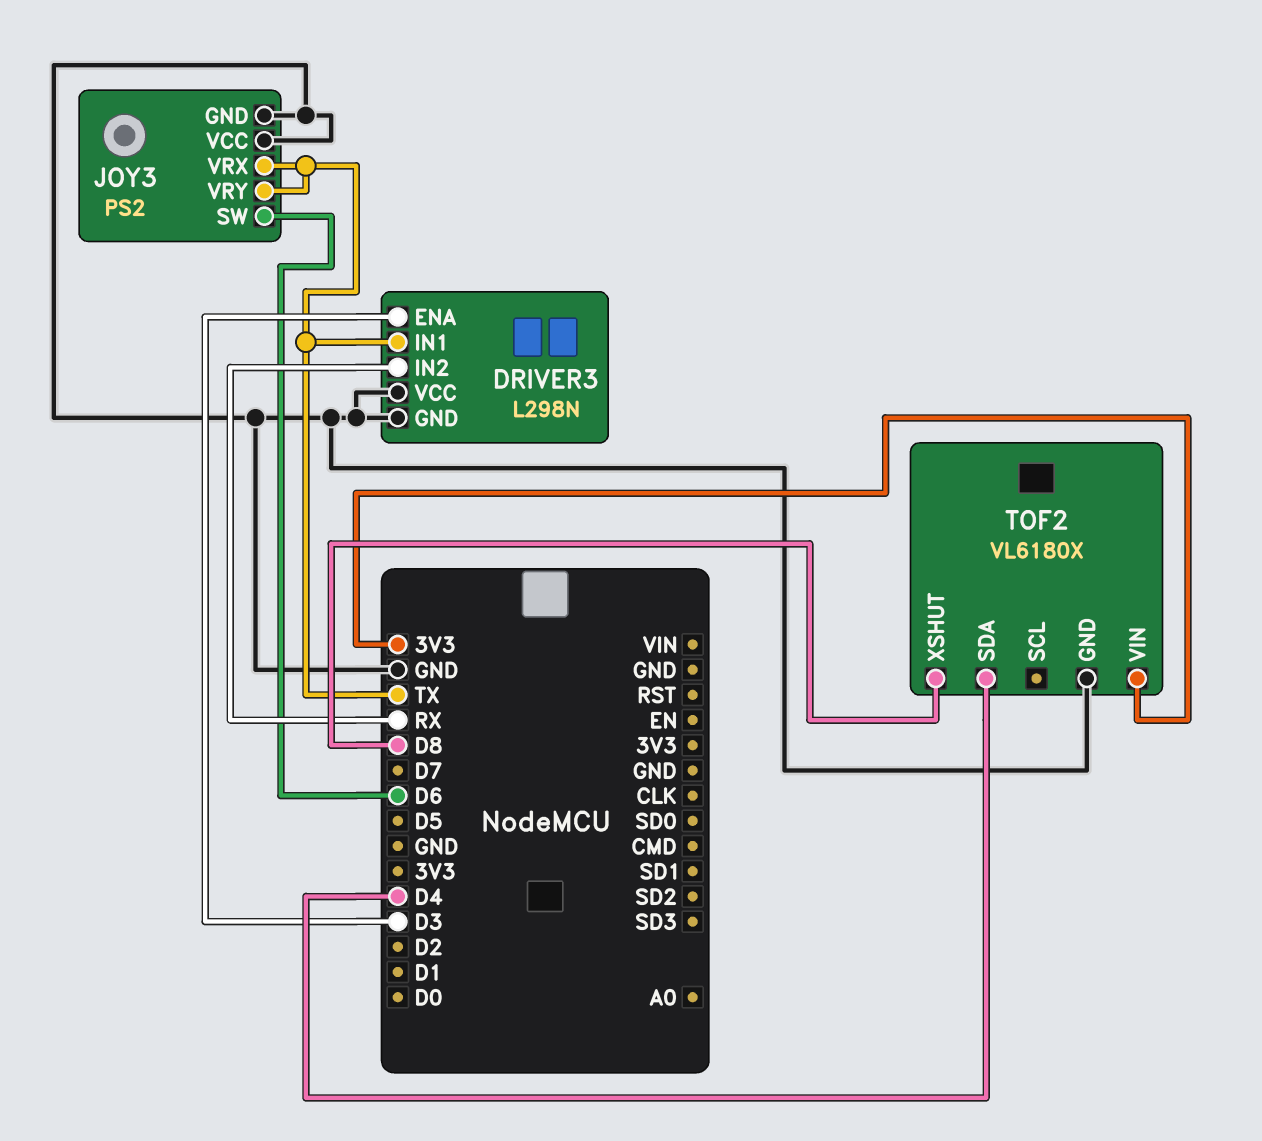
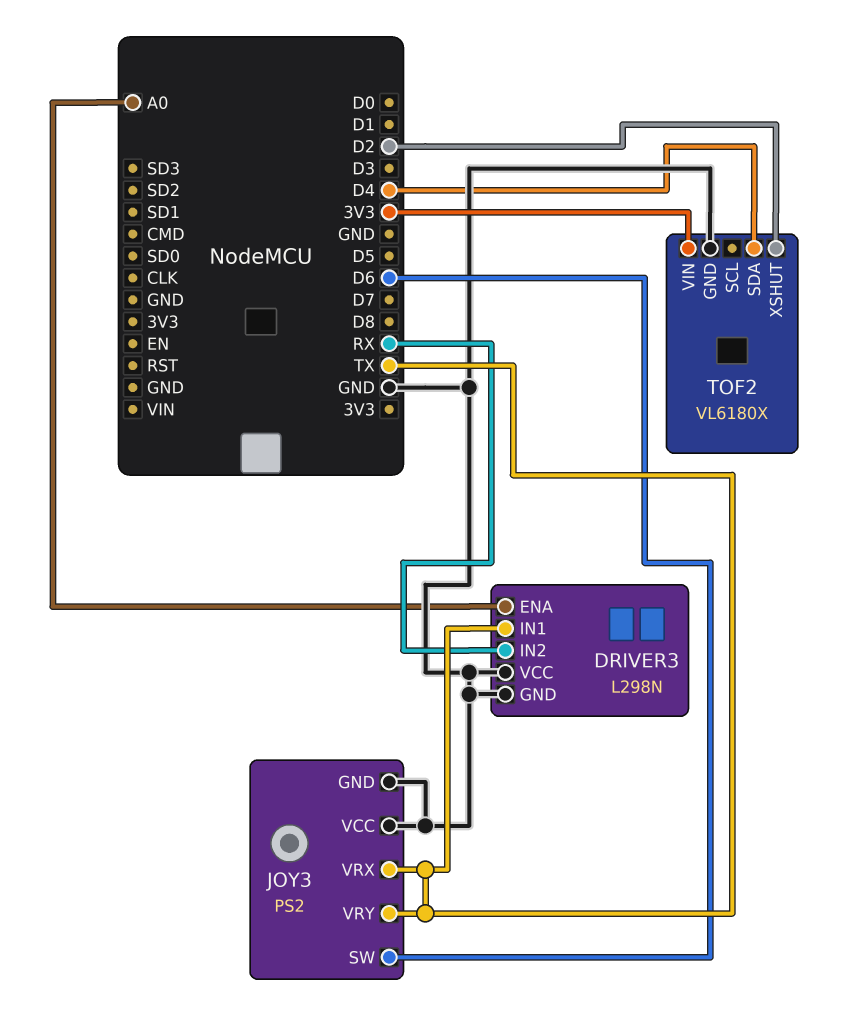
DRIVER3 pin ENA: D3 -> A0
TOF2 pin XSHUT: D8 -> D2

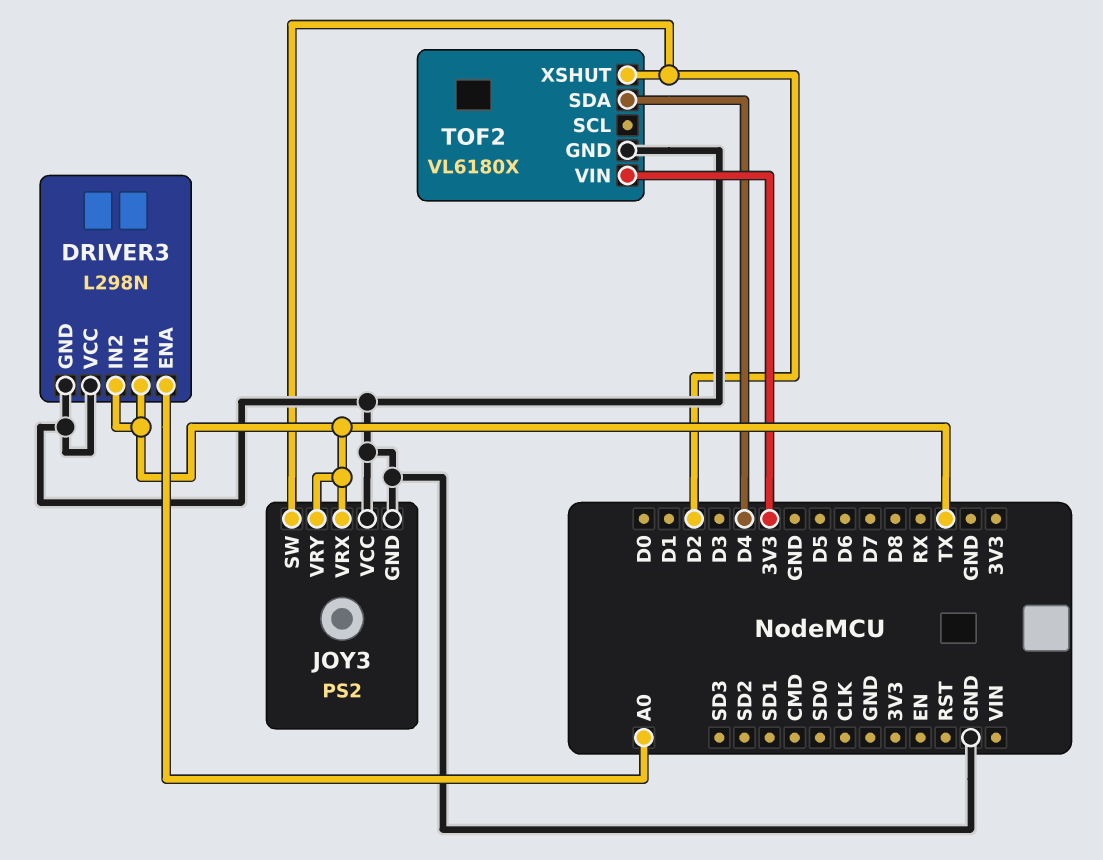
DRIVER3 pin IN2: RX -> TX
JOY3 pin SW: D6 -> D2

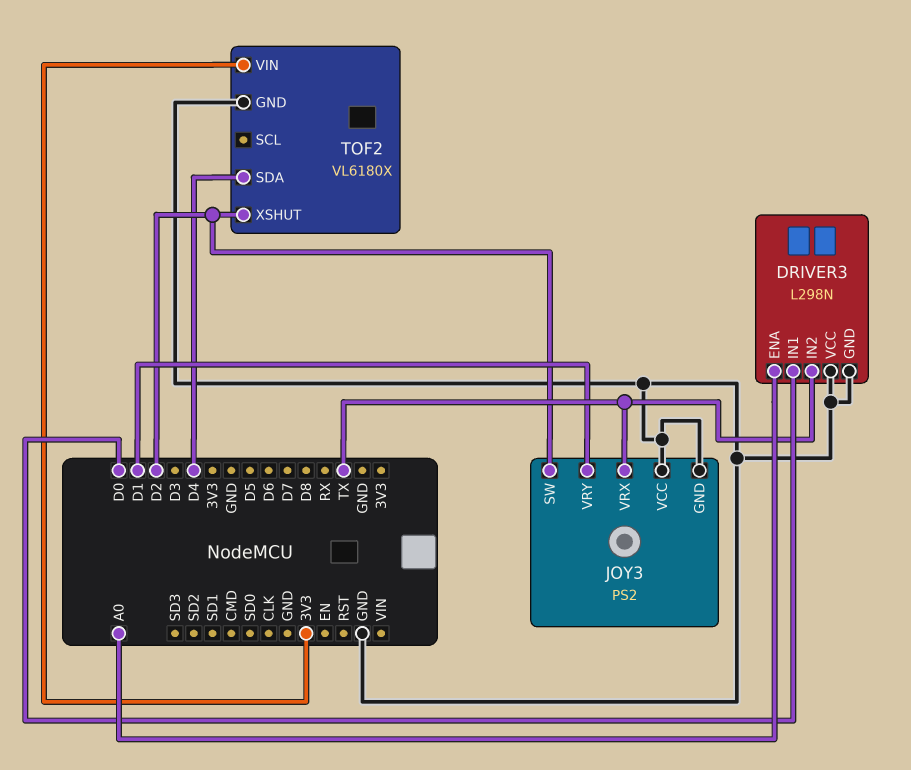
DRIVER3 pin IN1: TX -> D0
JOY3 pin VRY: TX -> D1

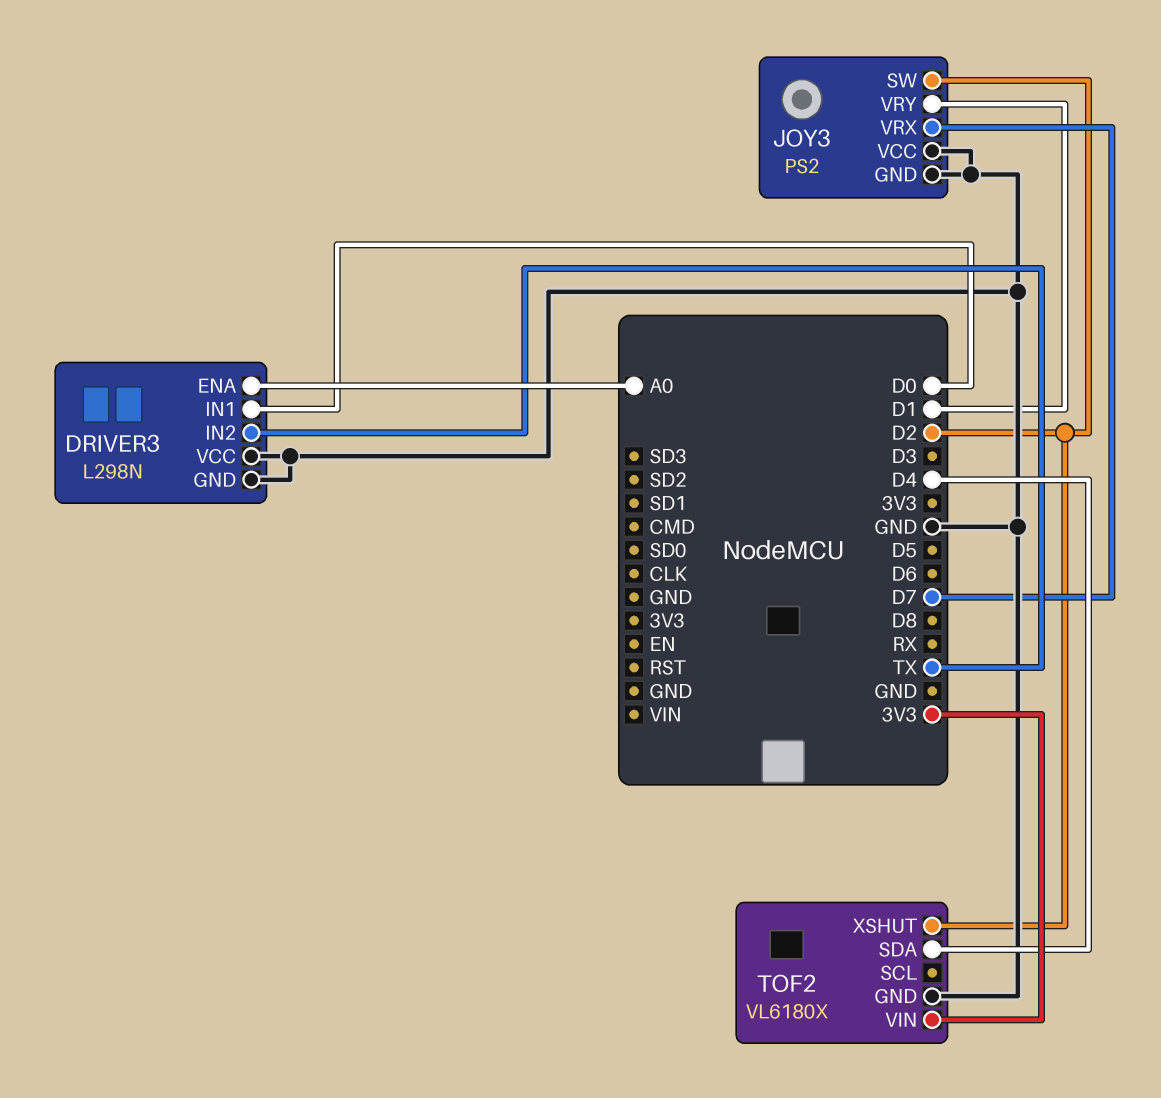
JOY3 pin VRX: TX -> D7

